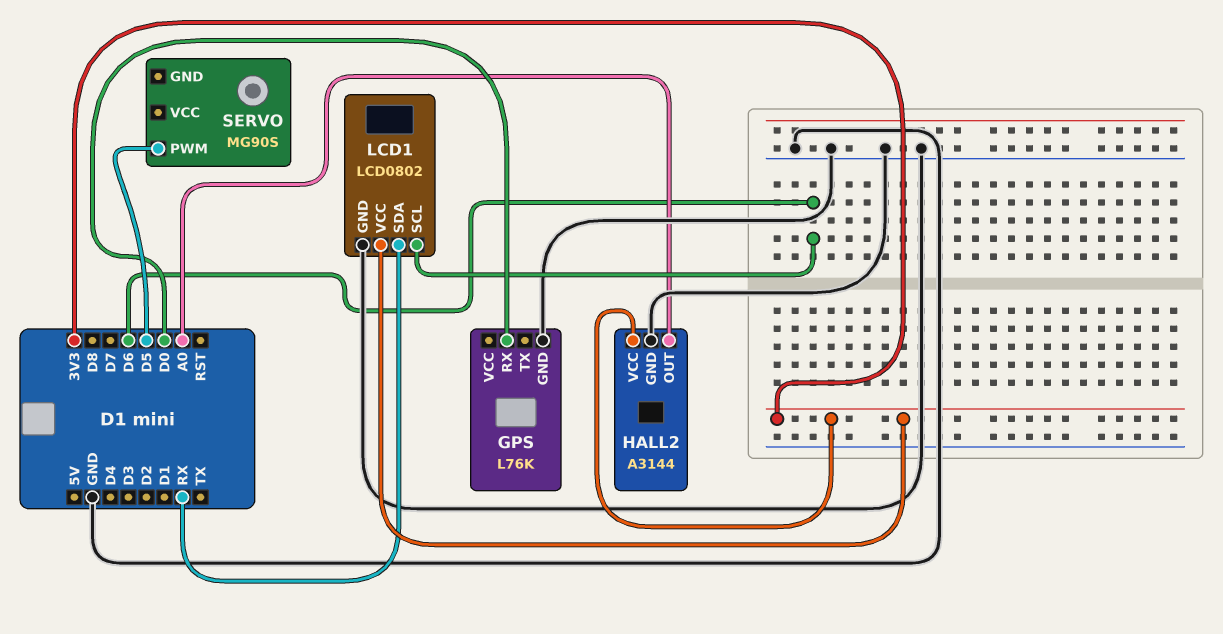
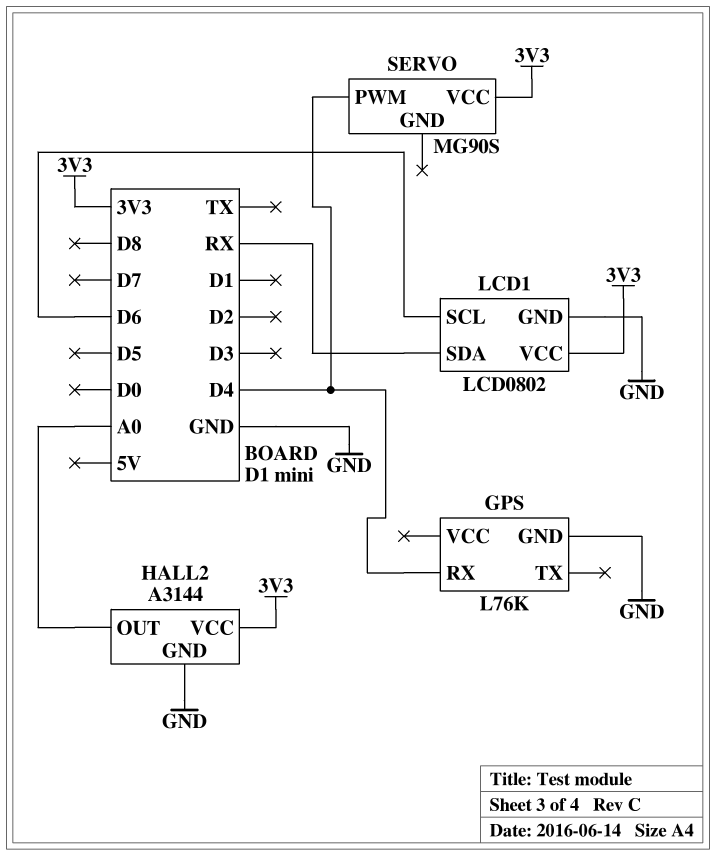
GPS pin RX: D0 -> D4
SERVO pin PWM: D5 -> D4
SERVO pin VCC: none -> 3V3

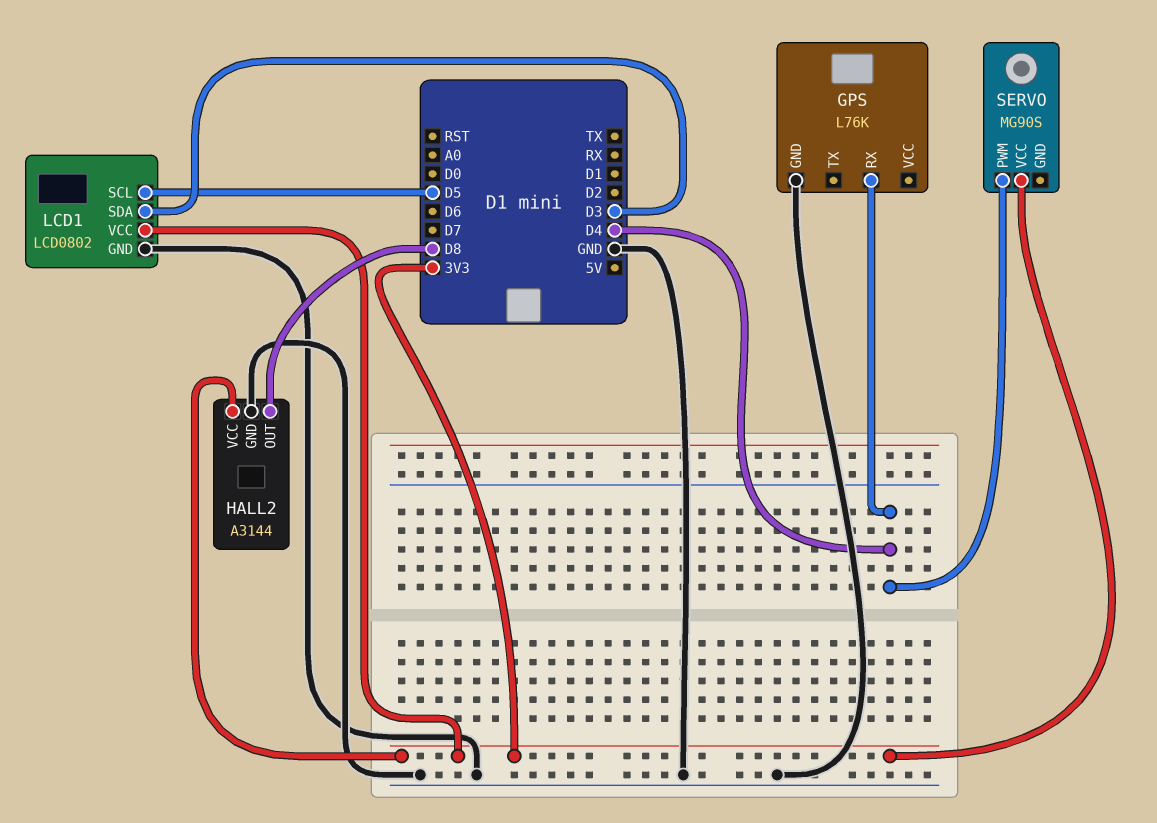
HALL2 pin OUT: A0 -> D8
LCD1 pin SCL: D6 -> D5
LCD1 pin SDA: RX -> D3

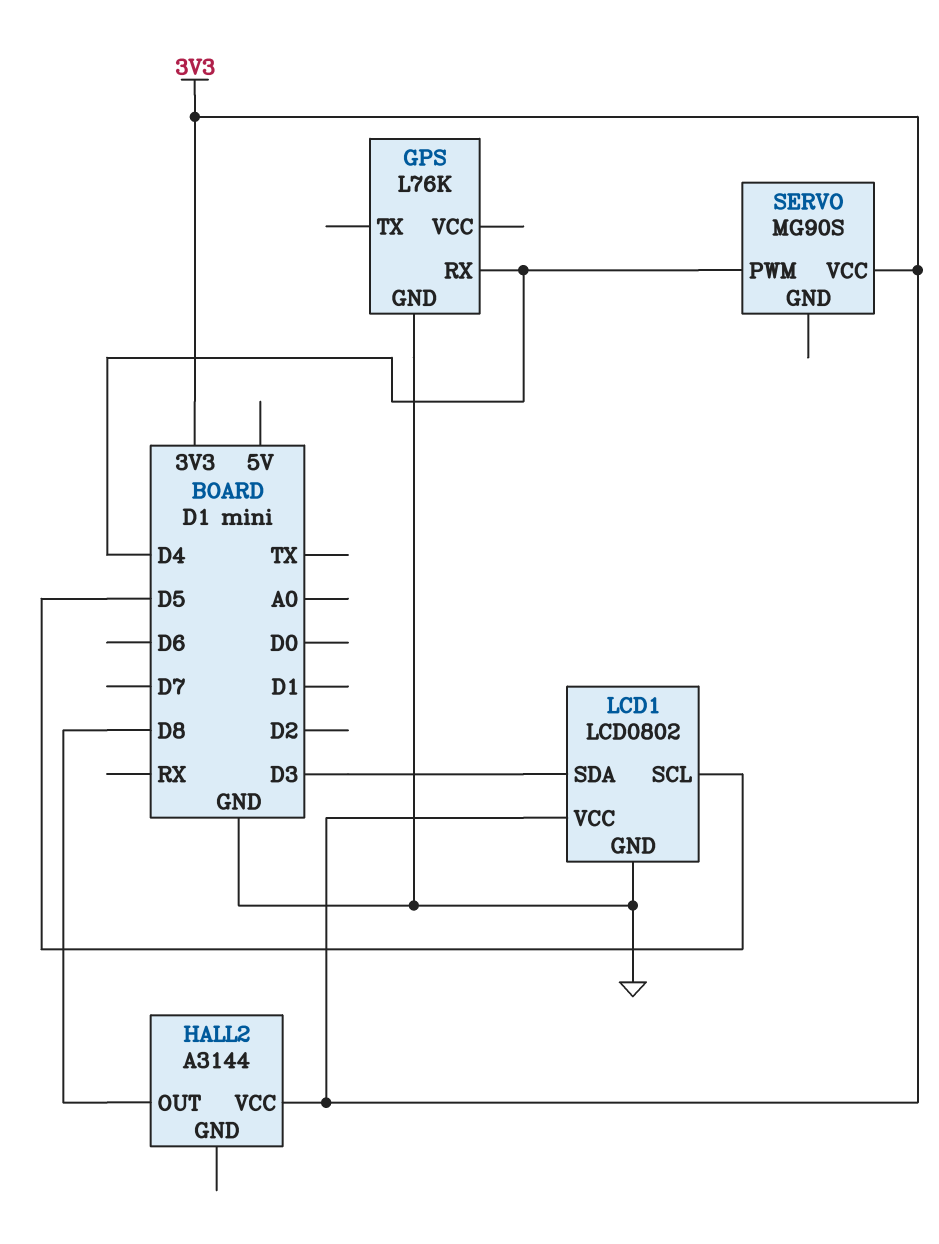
HALL2 pin GND: GND -> none

